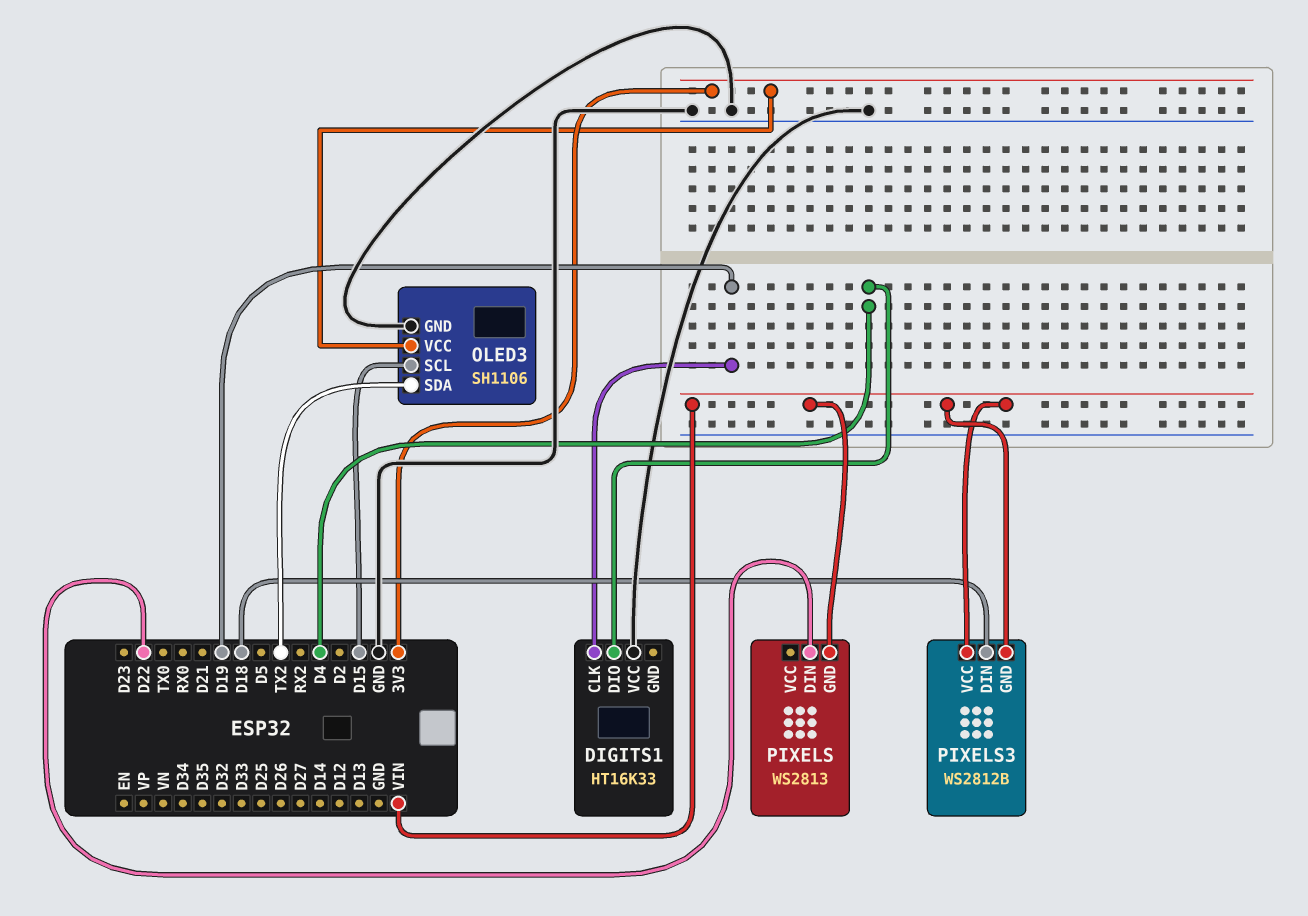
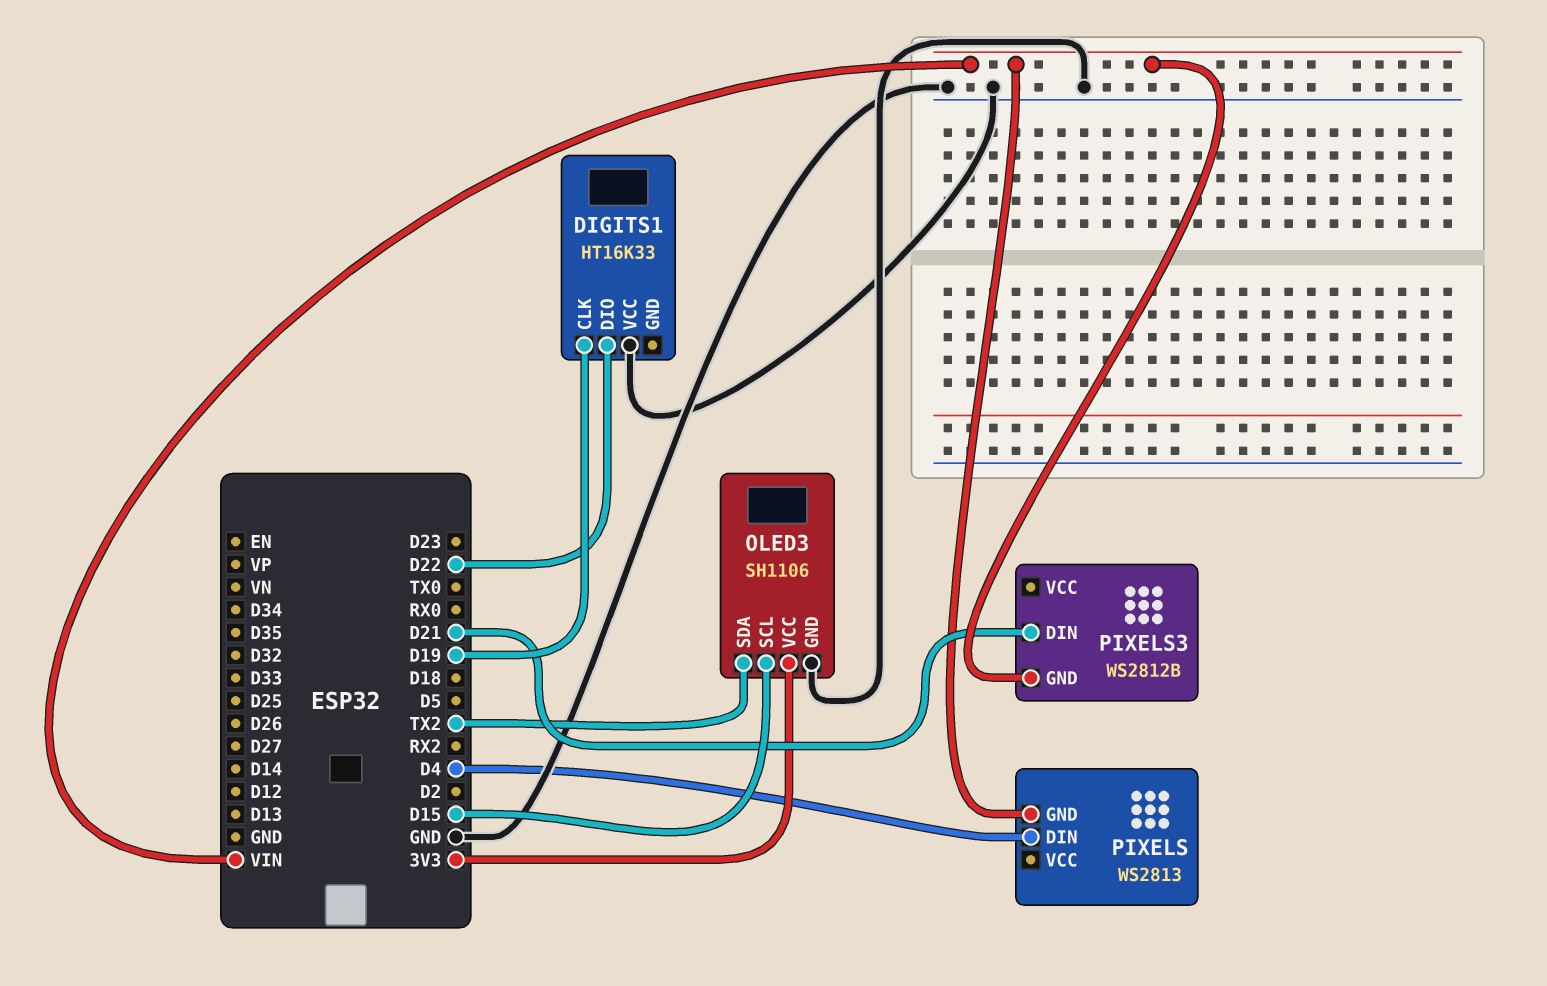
DIGITS1 pin DIO: D4 -> D22
PIXELS pin DIN: D22 -> D4
PIXELS3 pin DIN: D18 -> D21
PIXELS3 pin VCC: VIN -> none

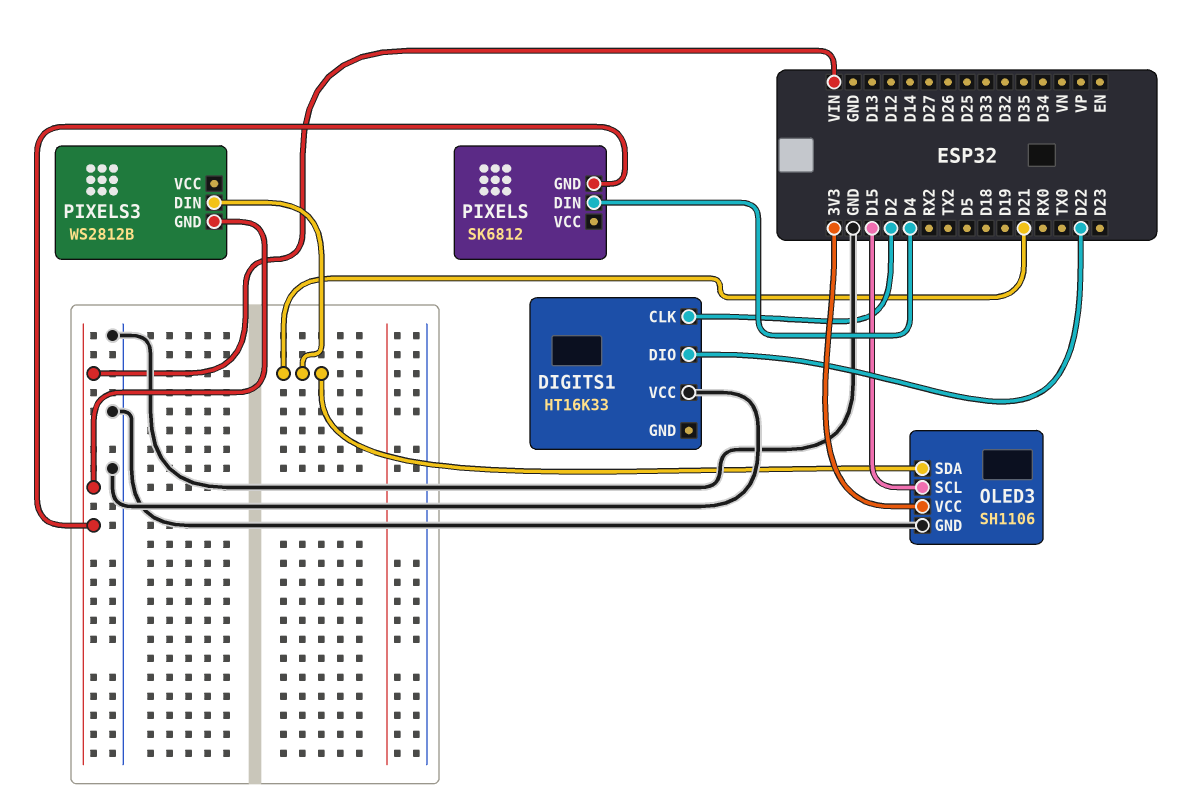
DIGITS1 pin CLK: D19 -> D2
OLED3 pin SDA: TX2 -> D21
PIXELS: WS2813 -> SK6812

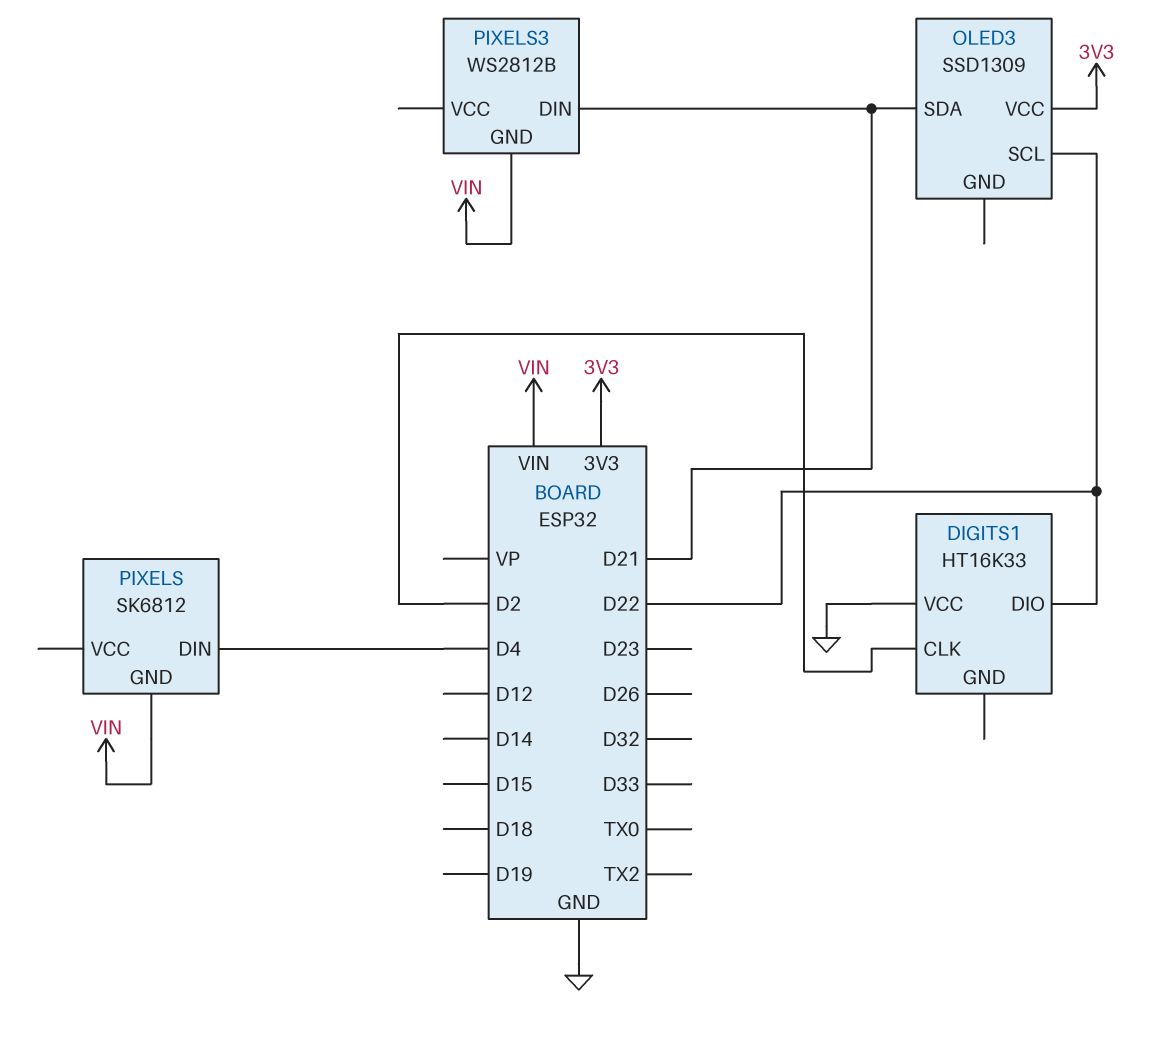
OLED3: SH1106 -> SSD1309
OLED3 pin GND: GND -> none
OLED3 pin SCL: D15 -> D22

